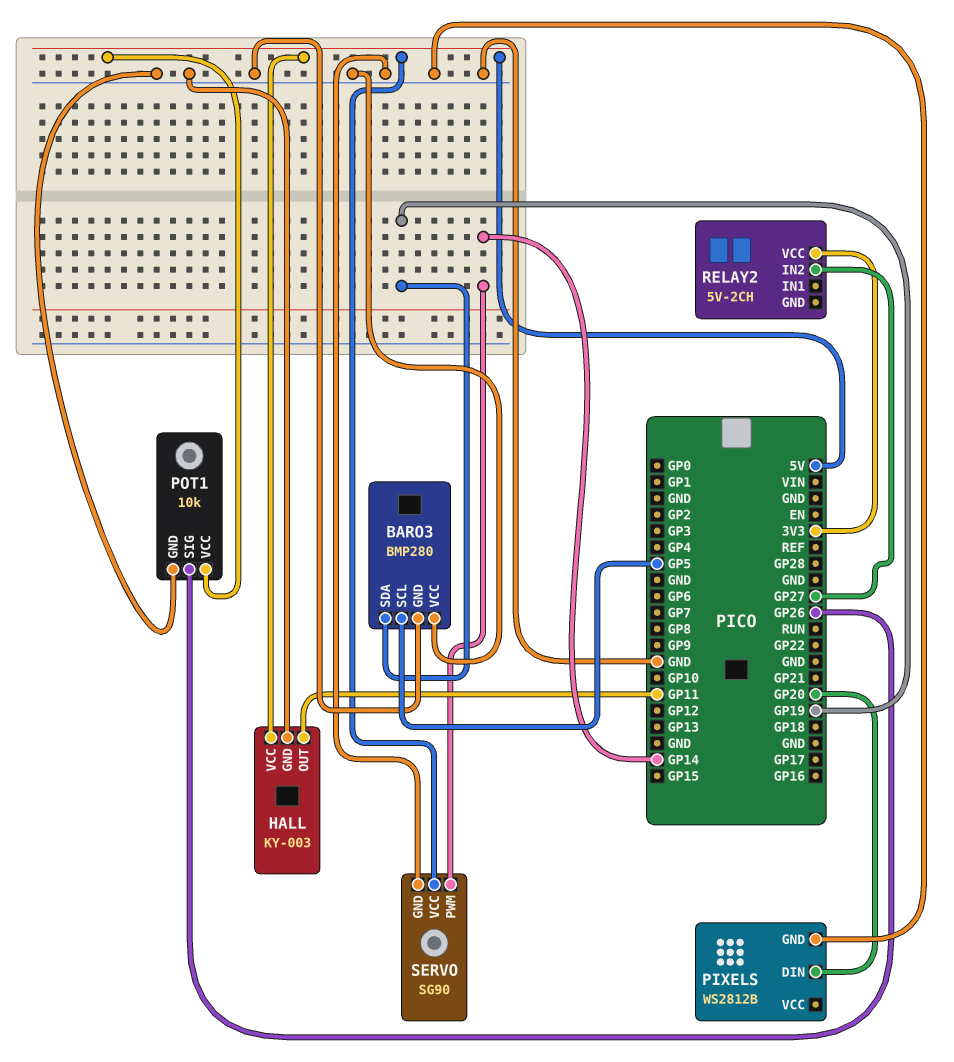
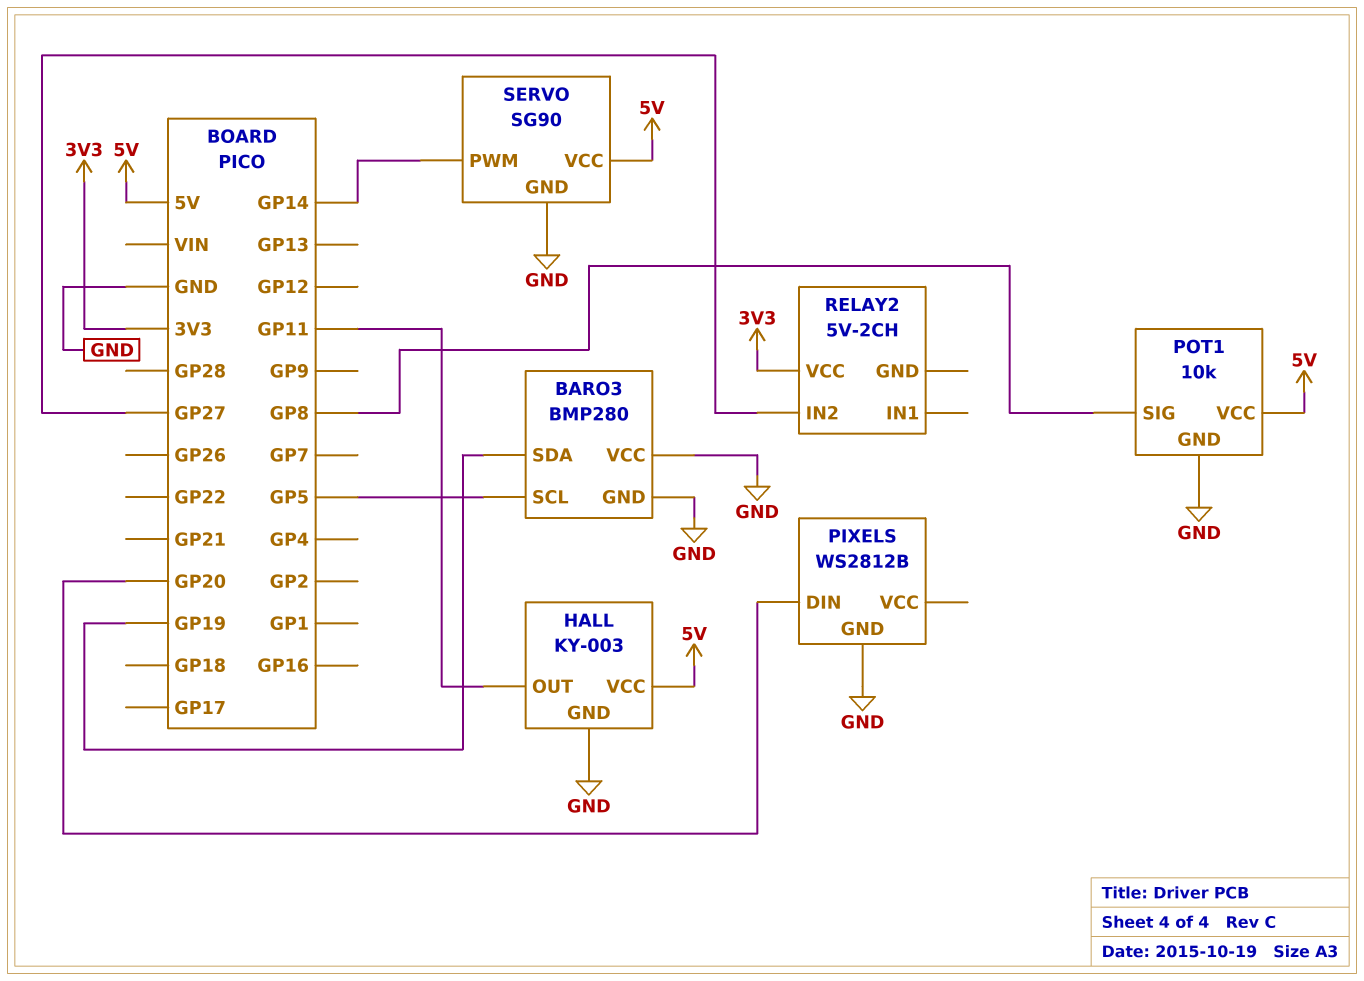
POT1 pin SIG: GP26 -> GP8

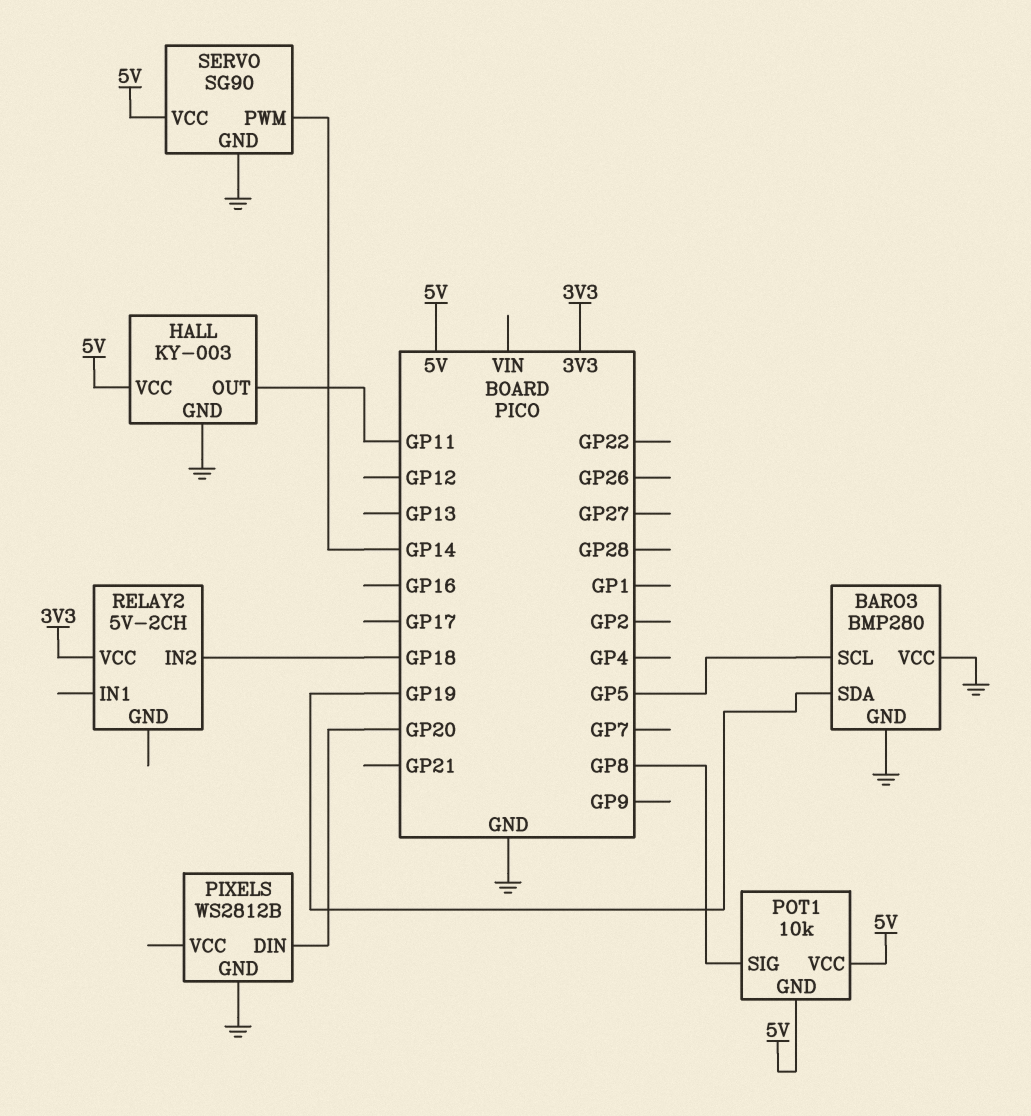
POT1 pin GND: GND -> 5V
RELAY2 pin IN2: GP27 -> GP18

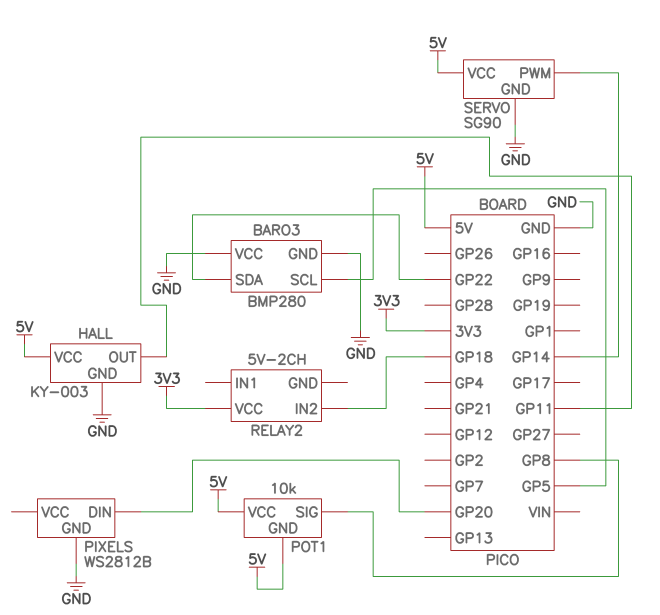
BARO3 pin SDA: GP19 -> GP22

